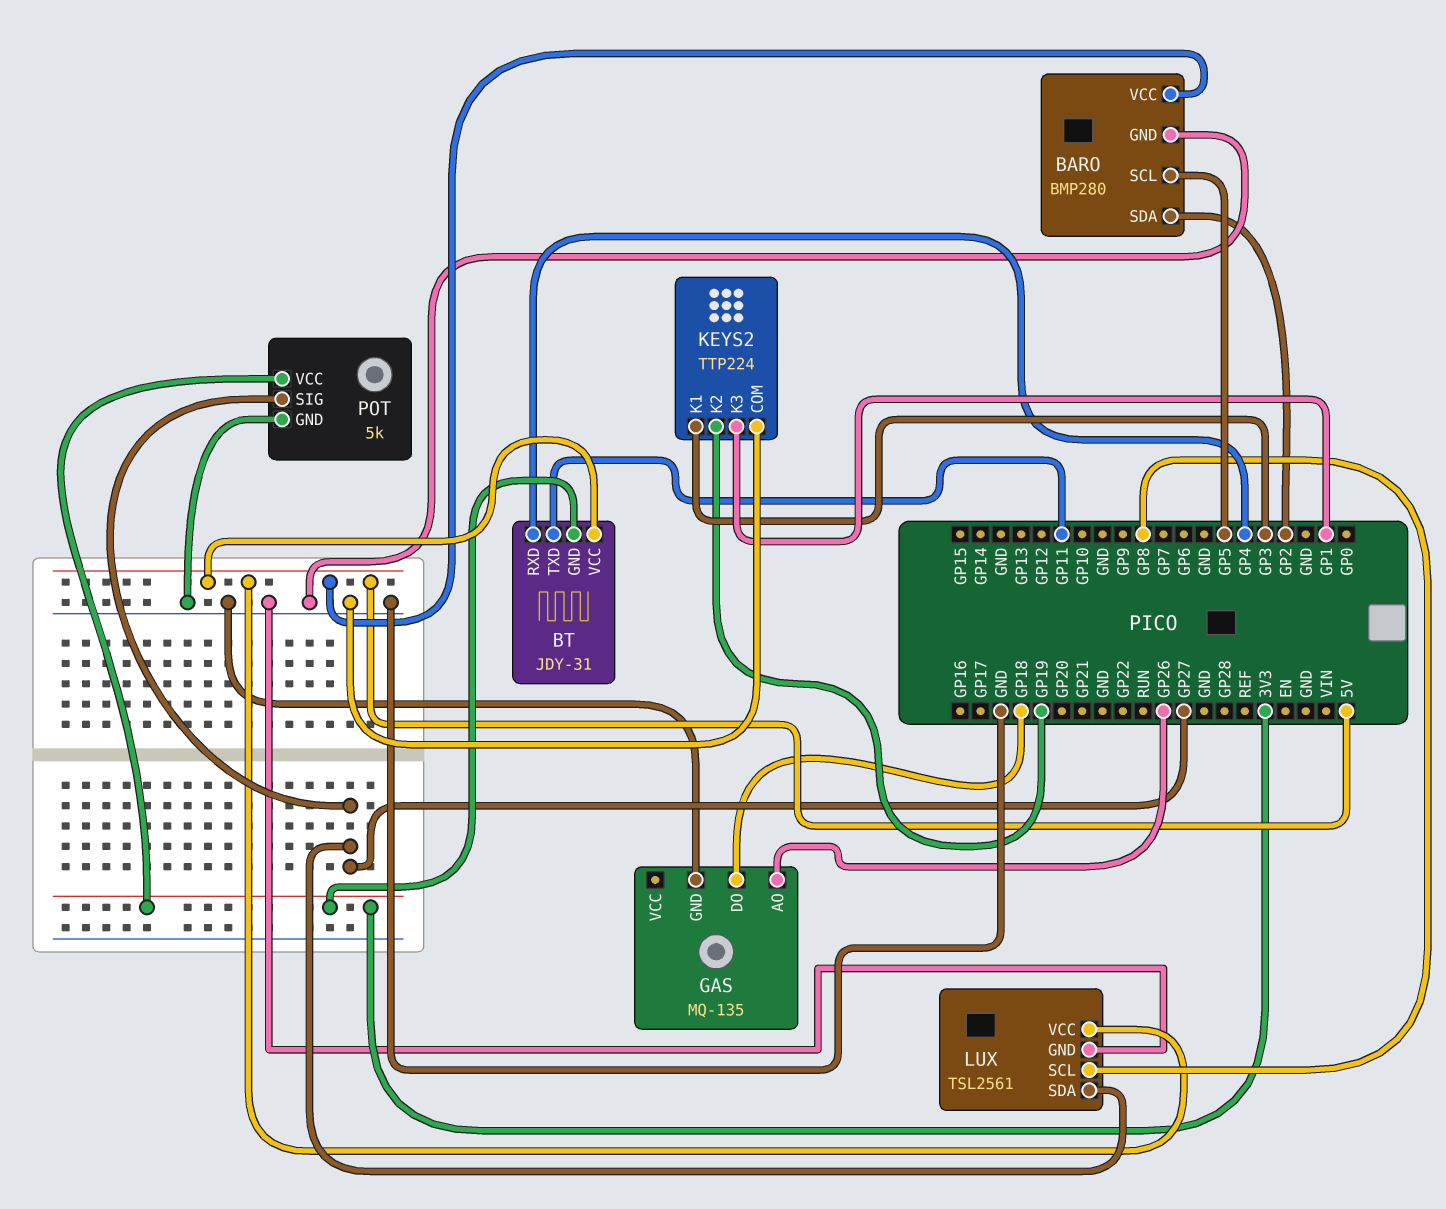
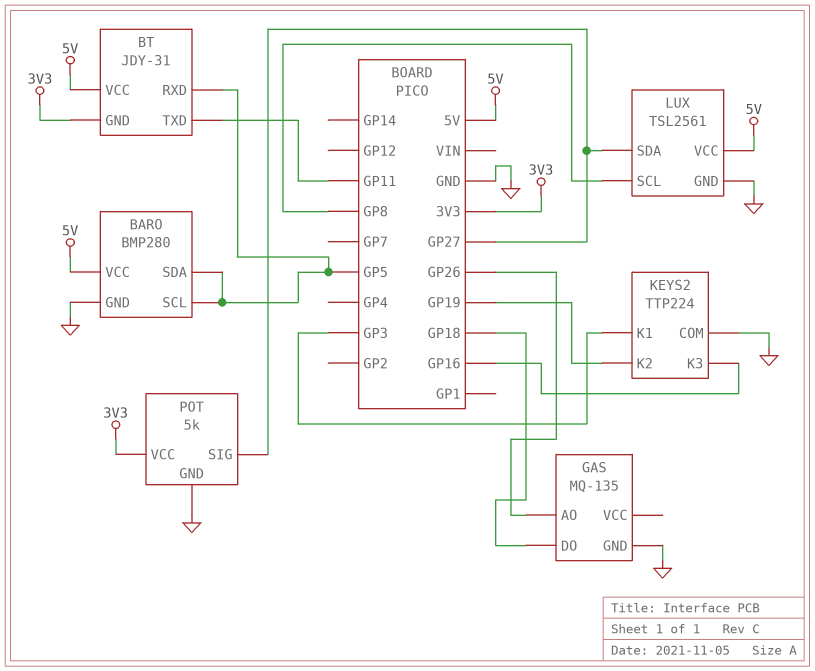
BARO pin SDA: GP2 -> GP5
BT pin RXD: GP4 -> GP5
KEYS2 pin K3: GP1 -> GP16

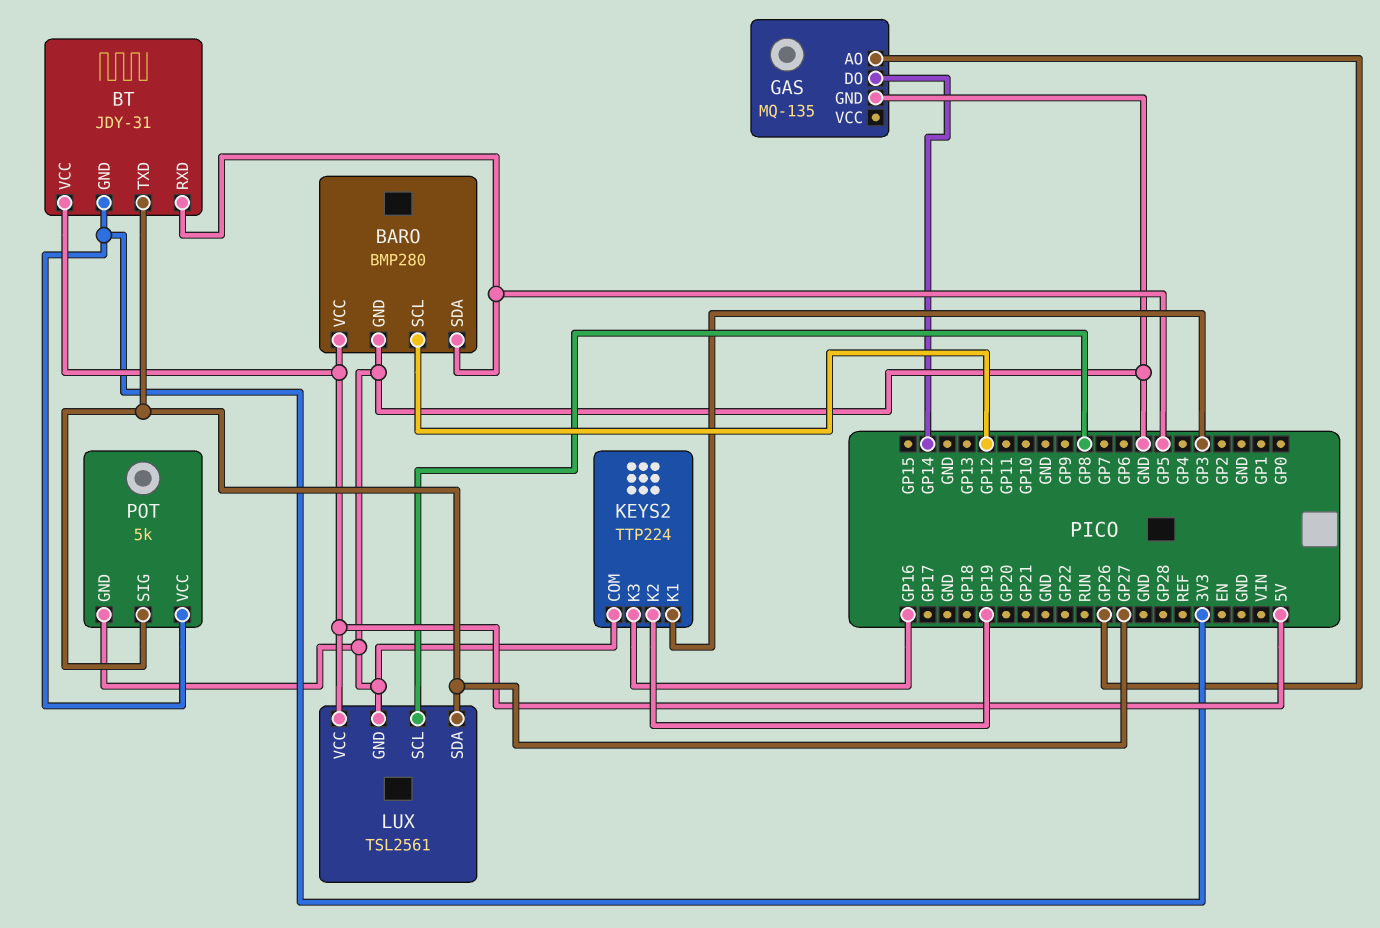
BARO pin SCL: GP5 -> GP12
BT pin TXD: GP11 -> GP27
GAS pin DO: GP18 -> GP14

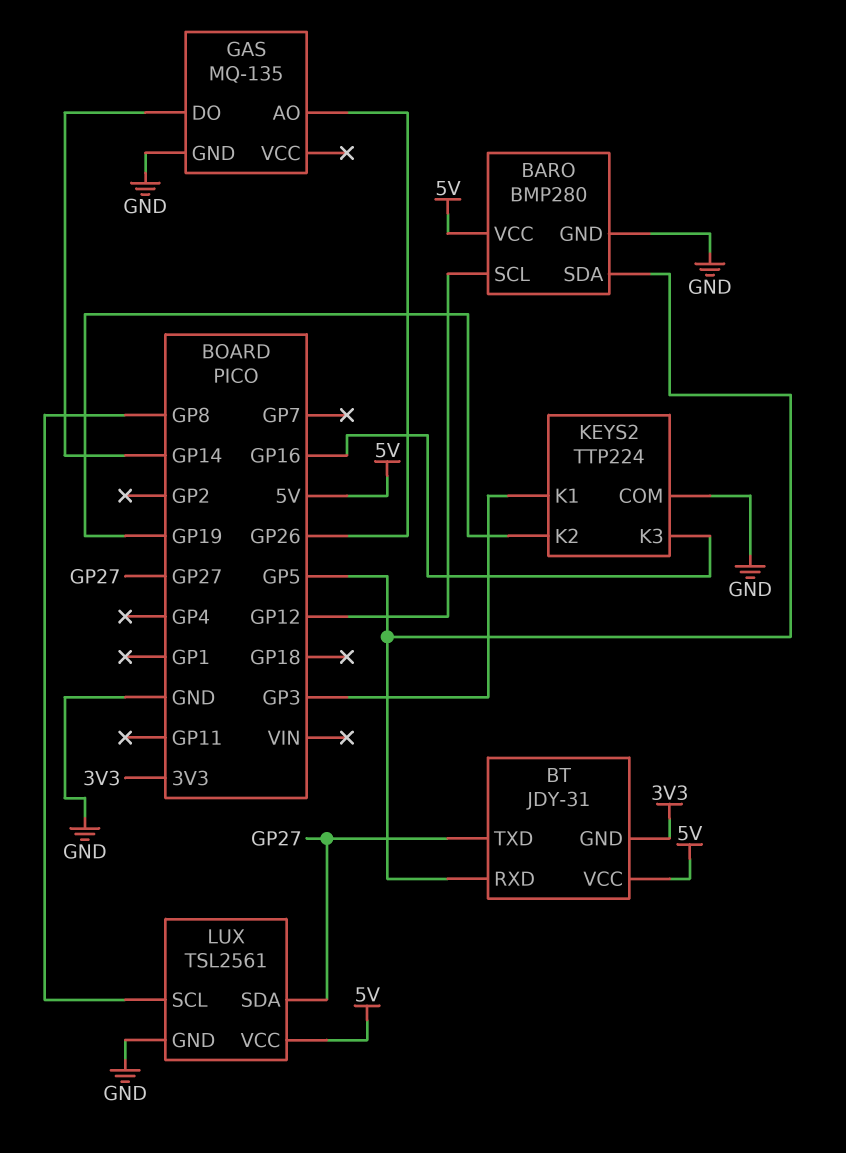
POT: 5k -> none
POT pin GND: GND -> none
POT pin SIG: GP27 -> none
POT pin VCC: 3V3 -> none

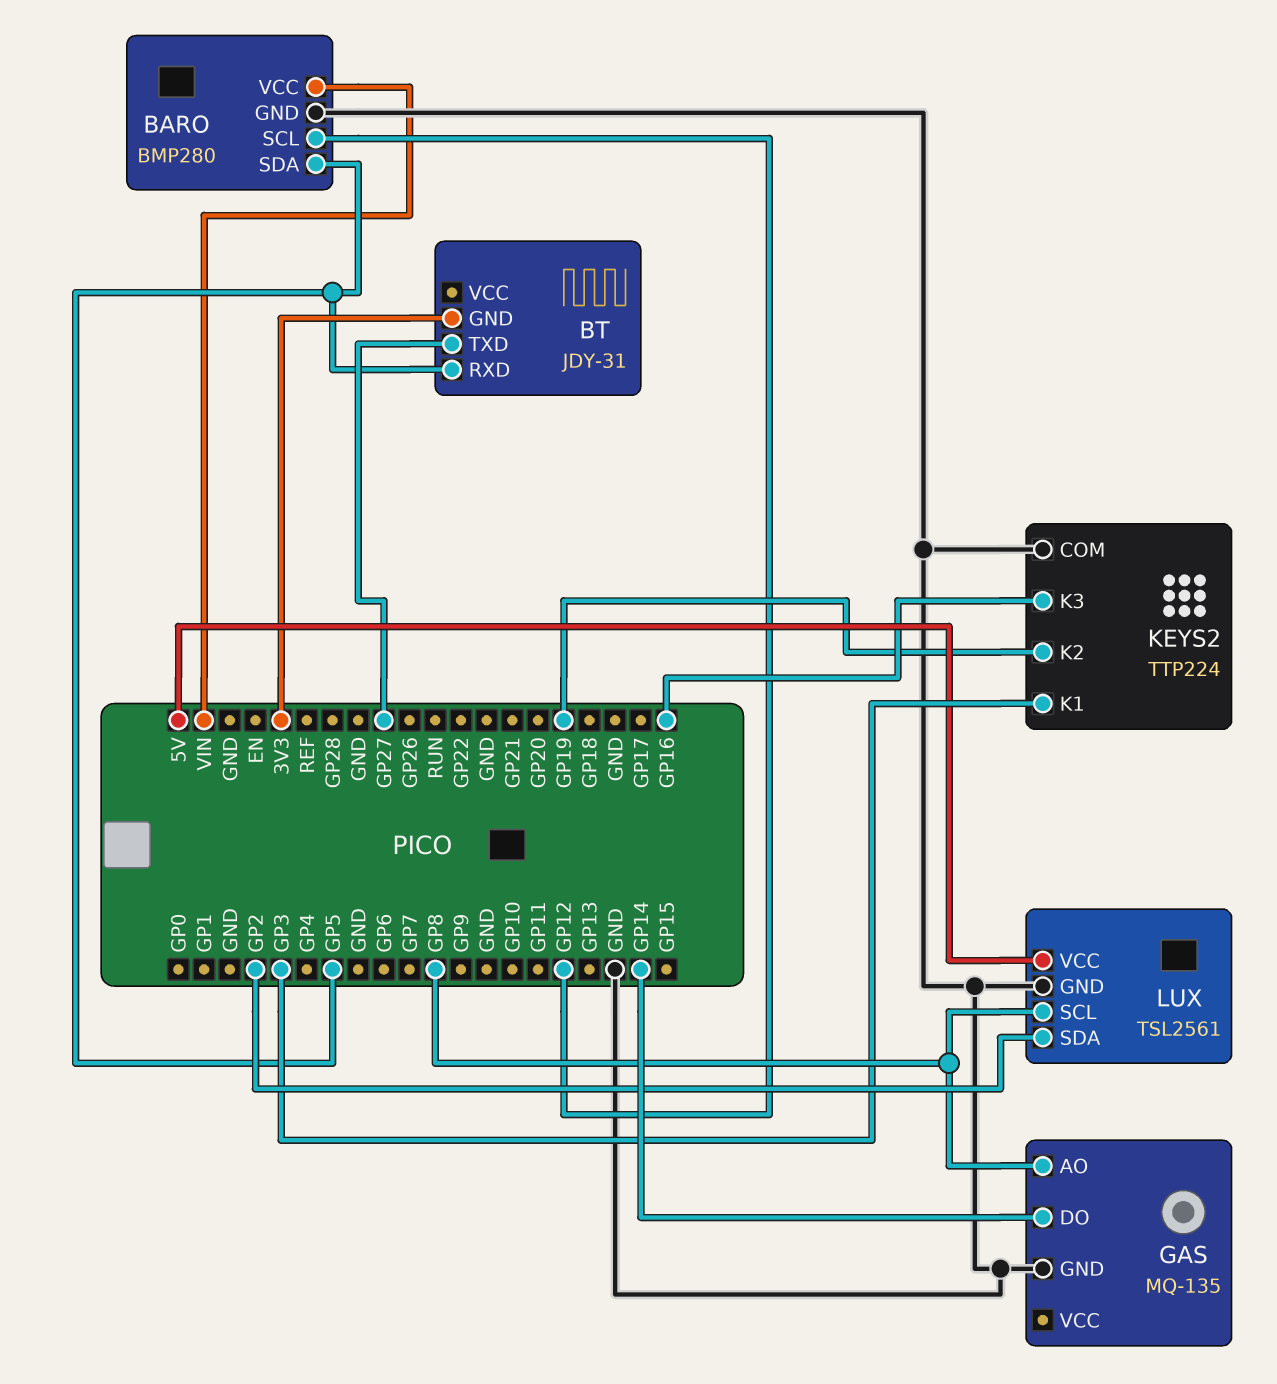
BARO pin VCC: 5V -> VIN
BT pin VCC: 5V -> none
GAS pin AO: GP26 -> GP8
LUX pin SDA: GP27 -> GP2

